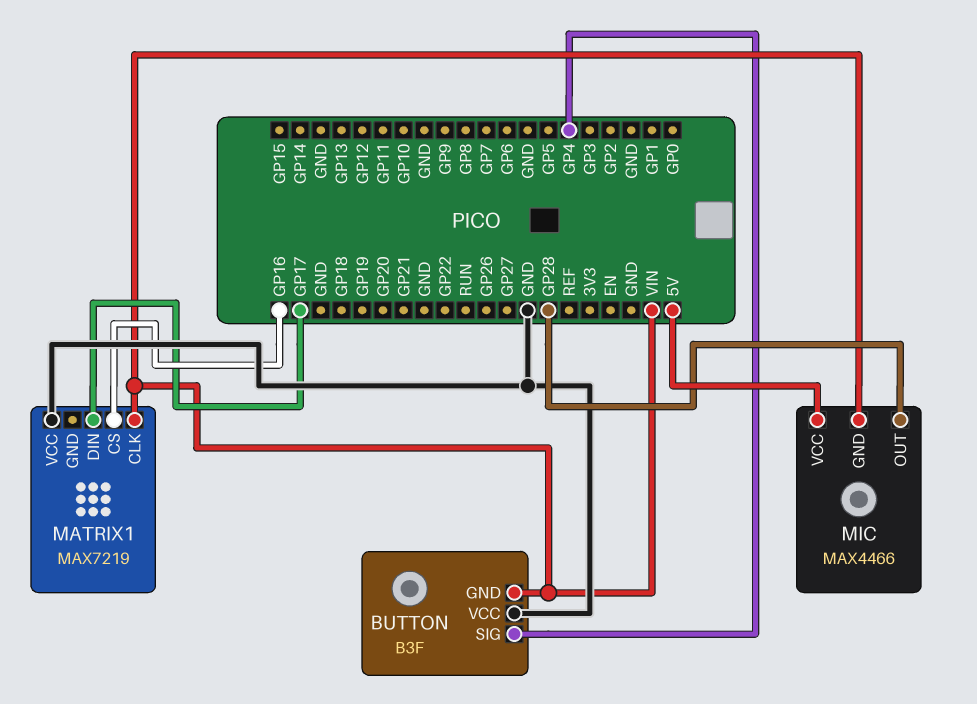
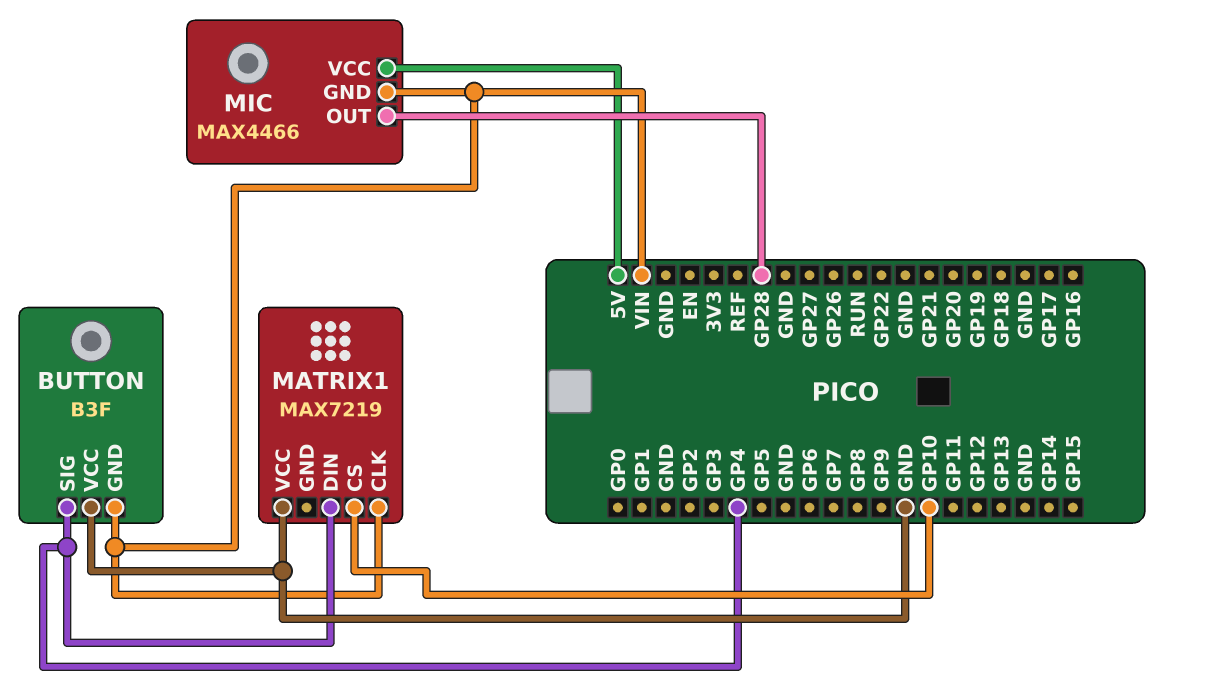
MATRIX1 pin CS: GP16 -> GP10
MATRIX1 pin DIN: GP17 -> GP4

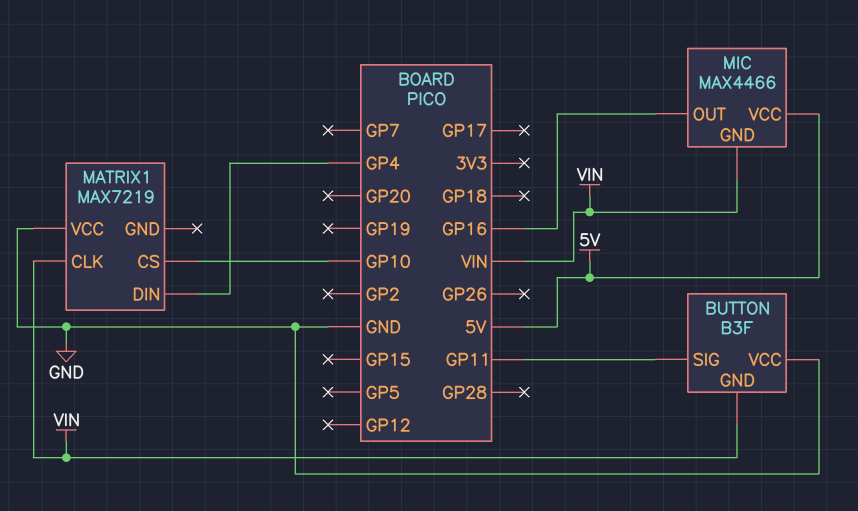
BUTTON pin SIG: GP4 -> GP11
MIC pin OUT: GP28 -> GP16

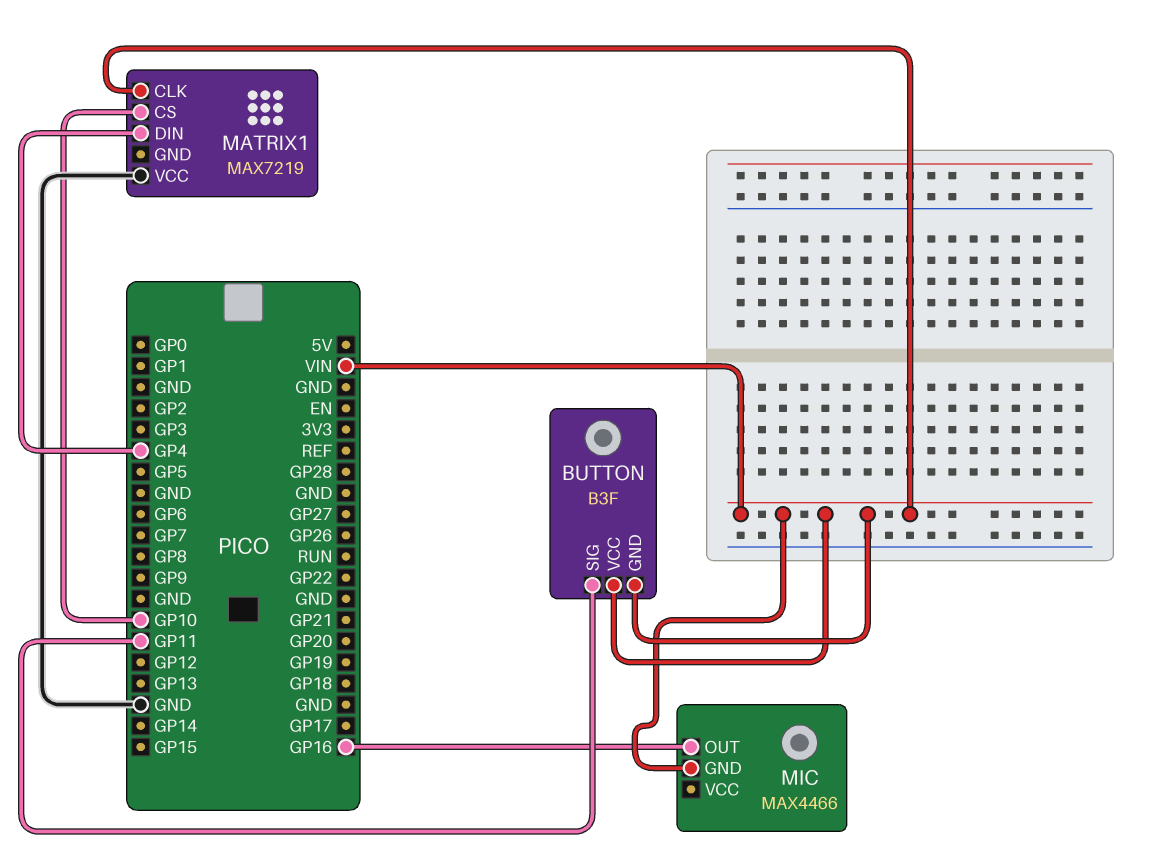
BUTTON pin VCC: GND -> VIN
MIC pin VCC: 5V -> none

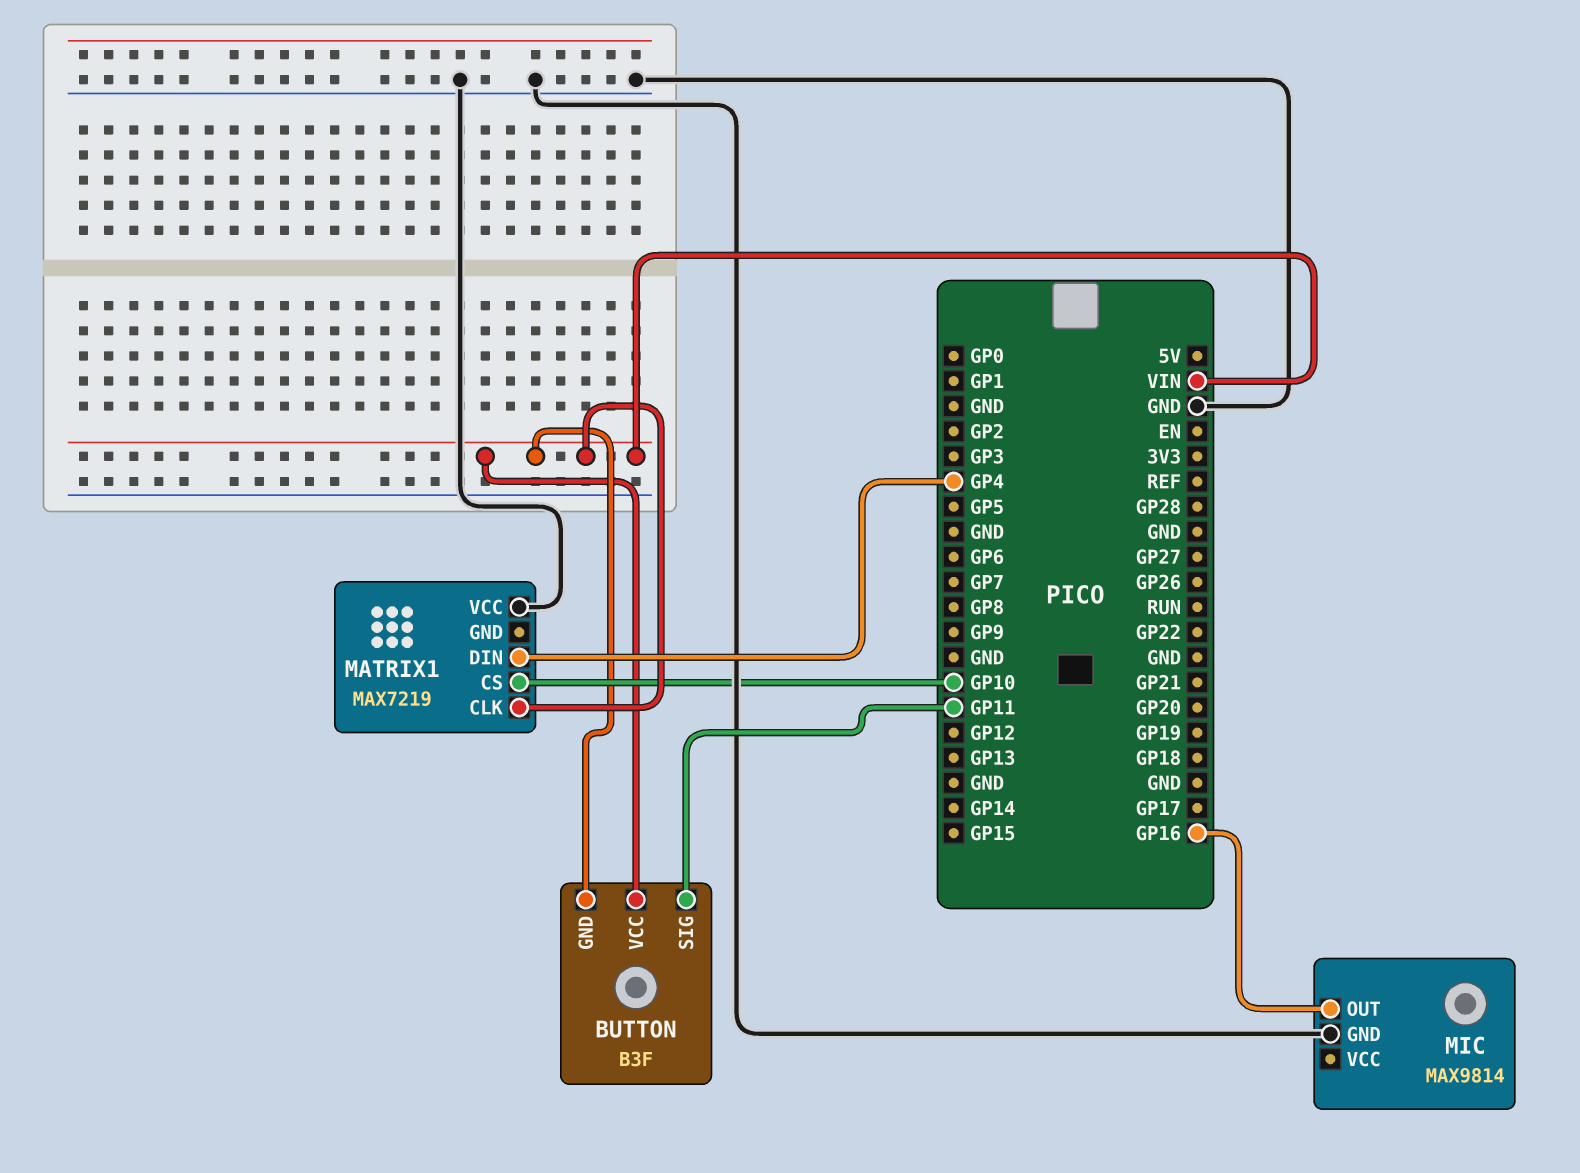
MIC: MAX4466 -> MAX9814
MIC pin GND: VIN -> GND

